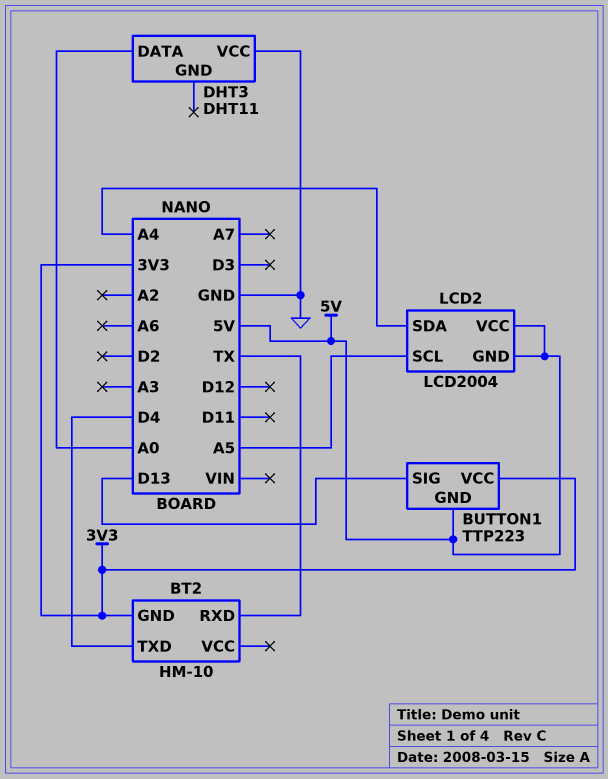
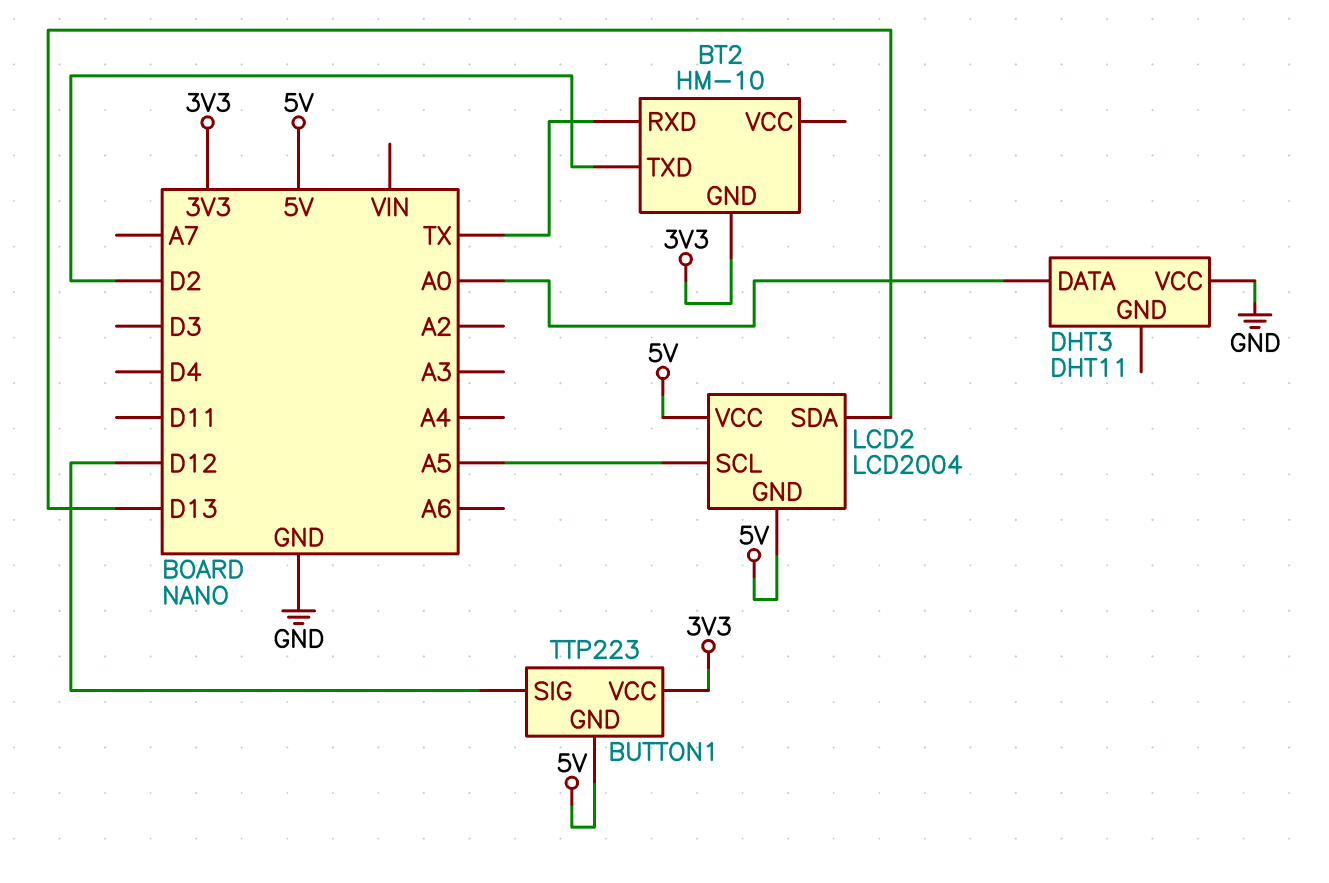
BT2 pin TXD: D4 -> D2
BUTTON1 pin SIG: D13 -> D12
LCD2 pin SDA: A4 -> D13

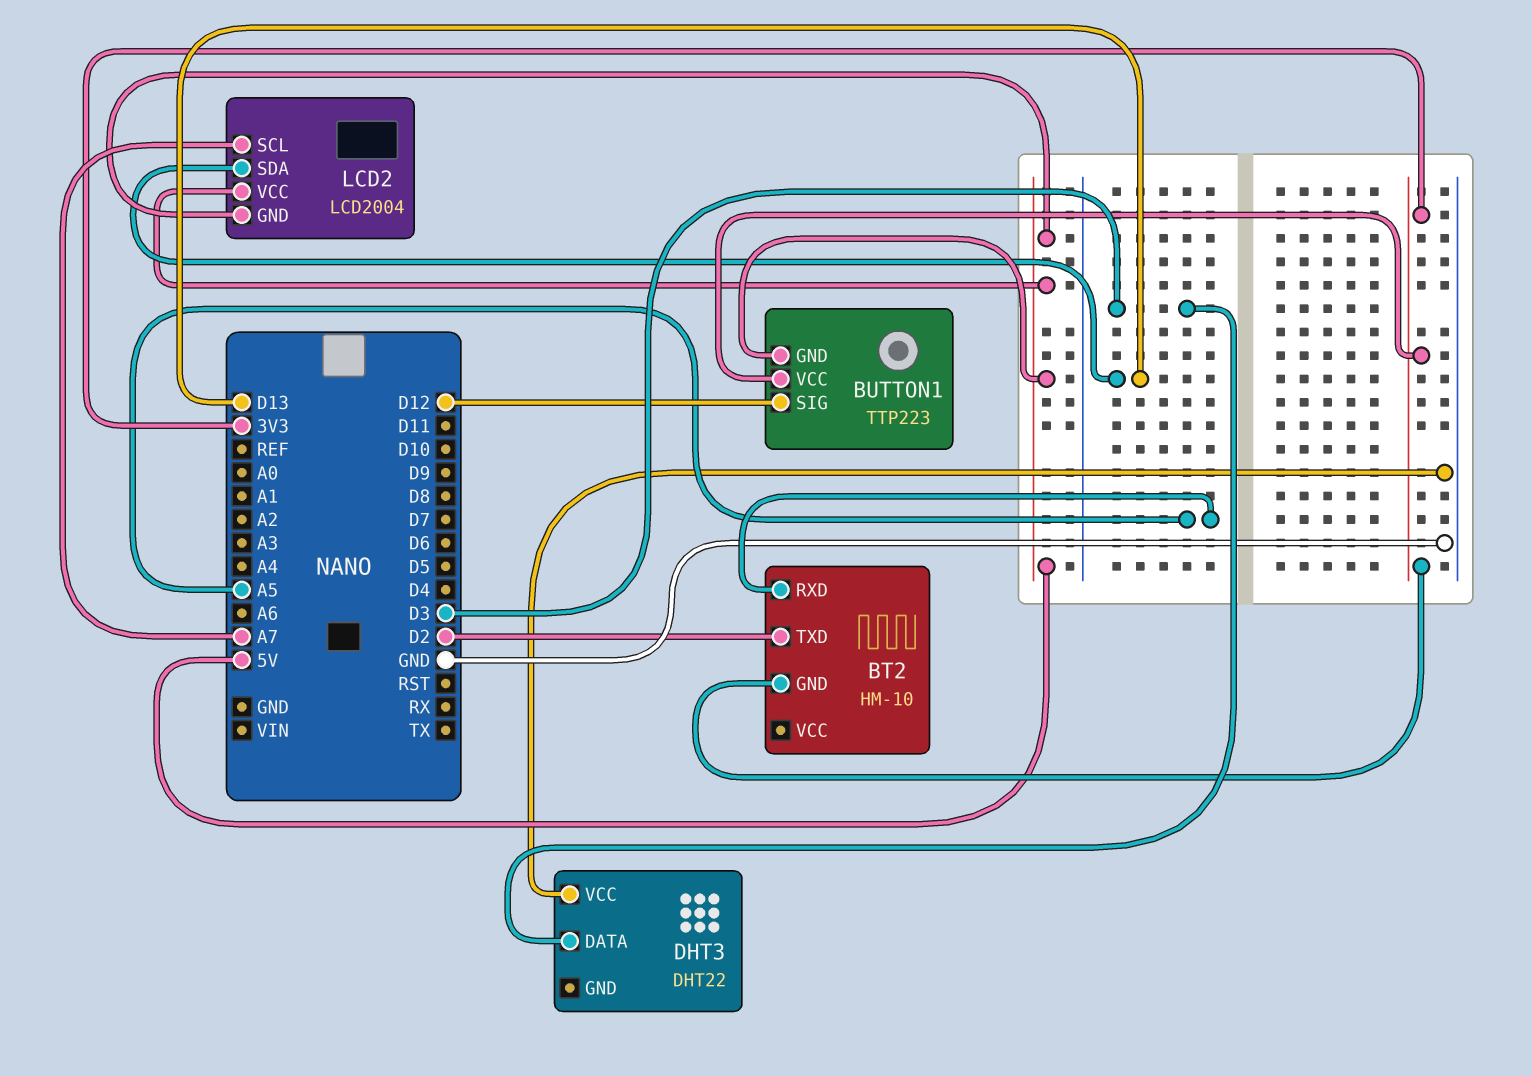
BT2 pin RXD: TX -> A5
DHT3: DHT11 -> DHT22
DHT3 pin DATA: A0 -> D3
LCD2 pin SCL: A5 -> A7

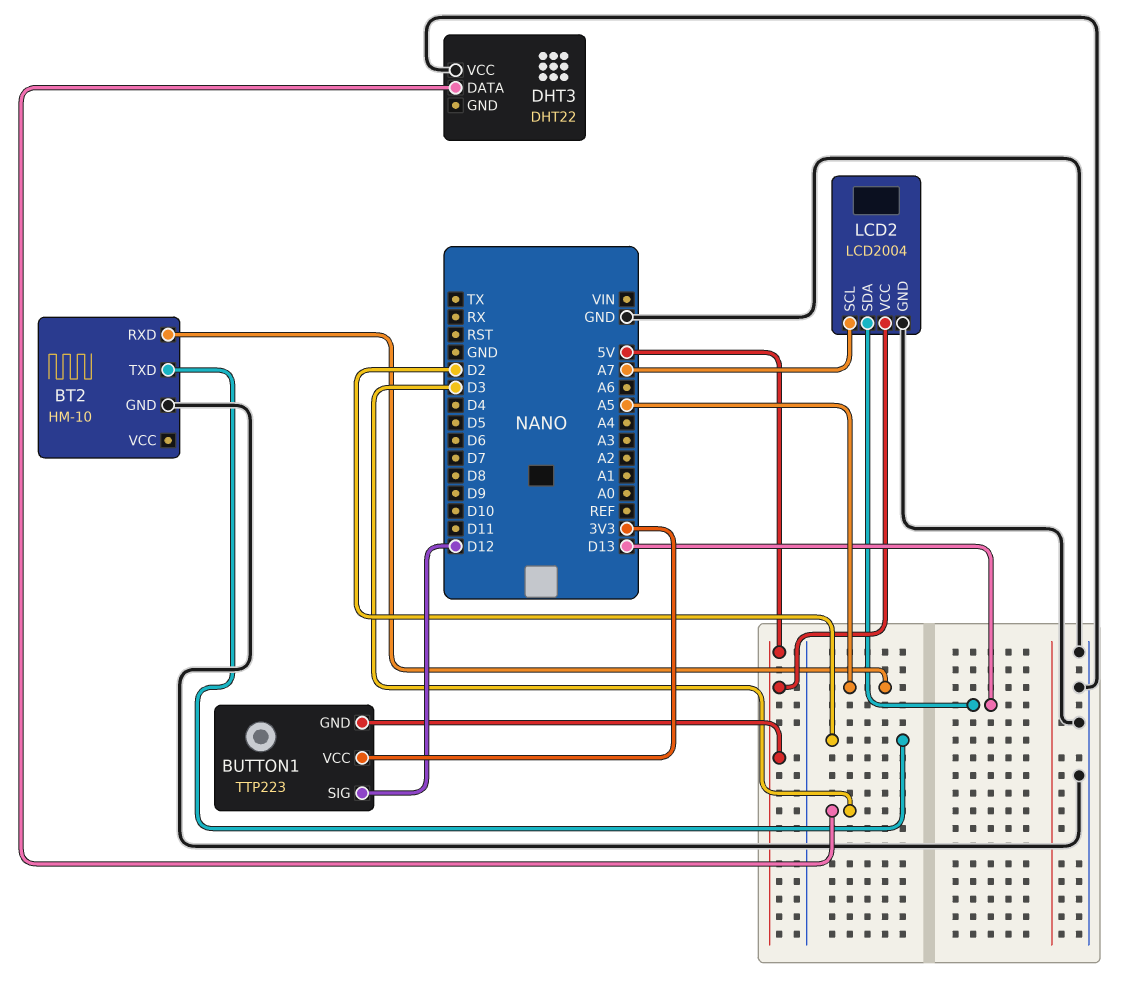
BT2 pin GND: 3V3 -> GND
LCD2 pin GND: 5V -> GND

